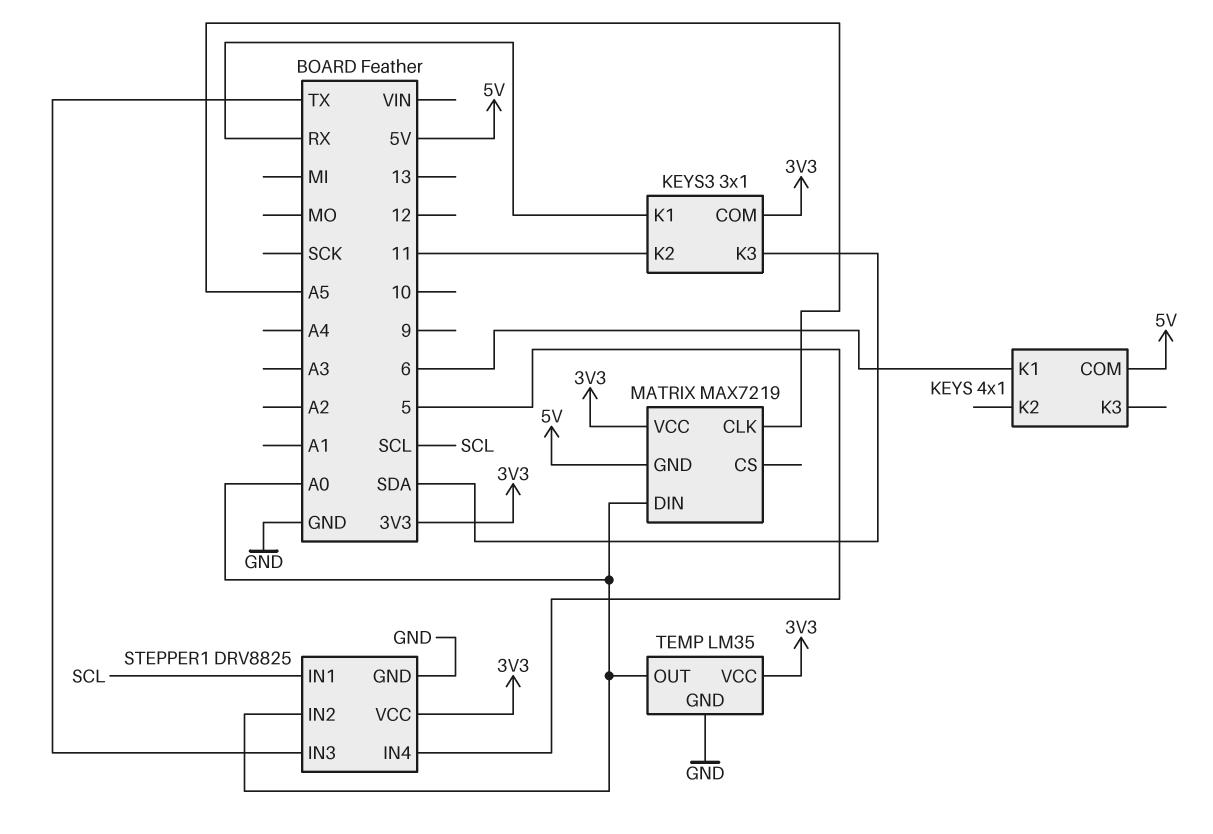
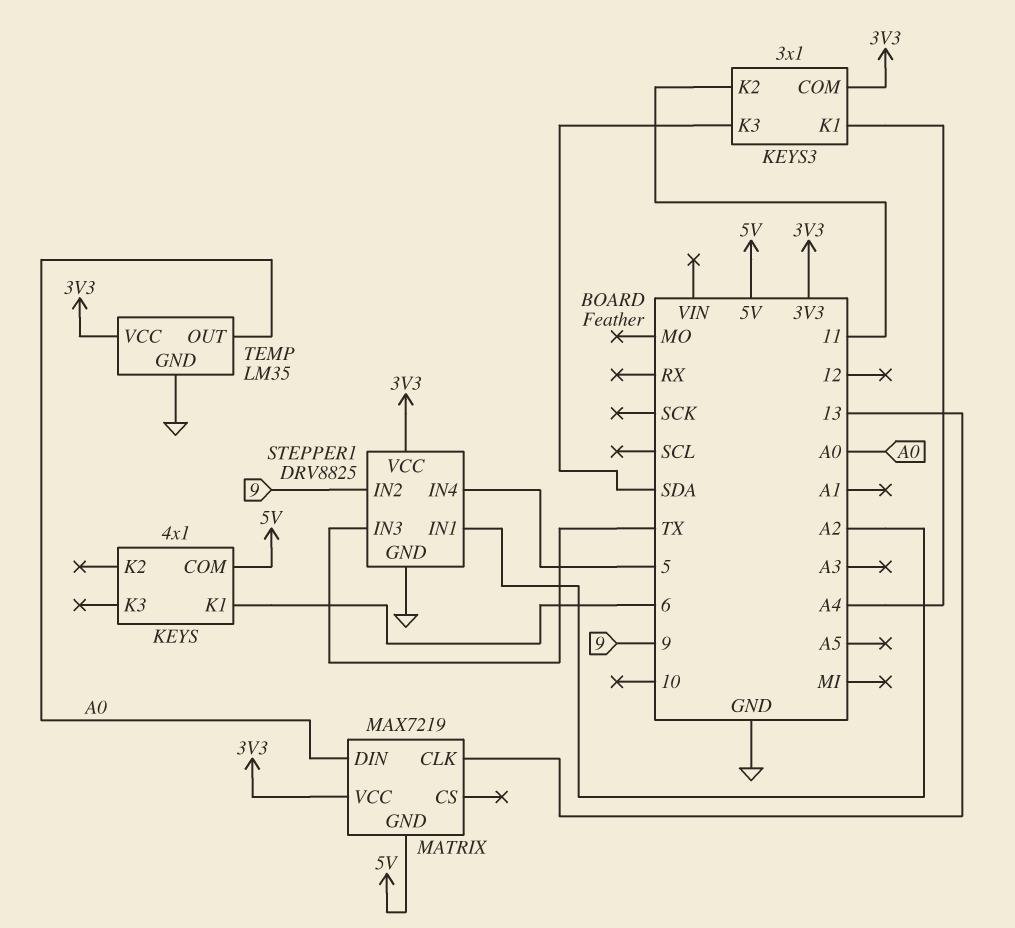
KEYS3 pin K1: RX -> A4
MATRIX pin CLK: A5 -> 13
STEPPER1 pin IN1: SCL -> A2
STEPPER1 pin IN2: A0 -> 9

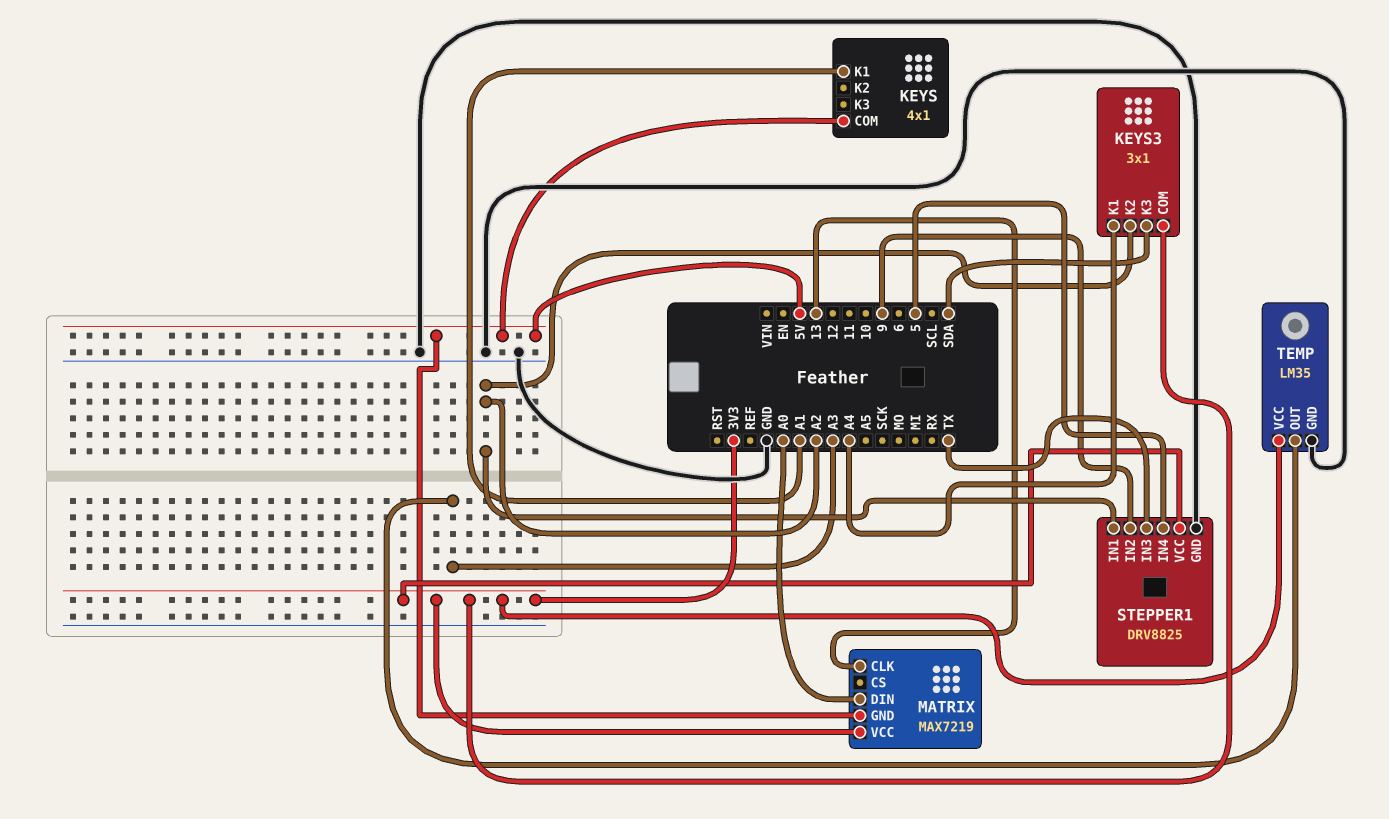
KEYS pin K1: 6 -> A1
KEYS3 pin K2: 11 -> A2
TEMP pin OUT: A0 -> A3

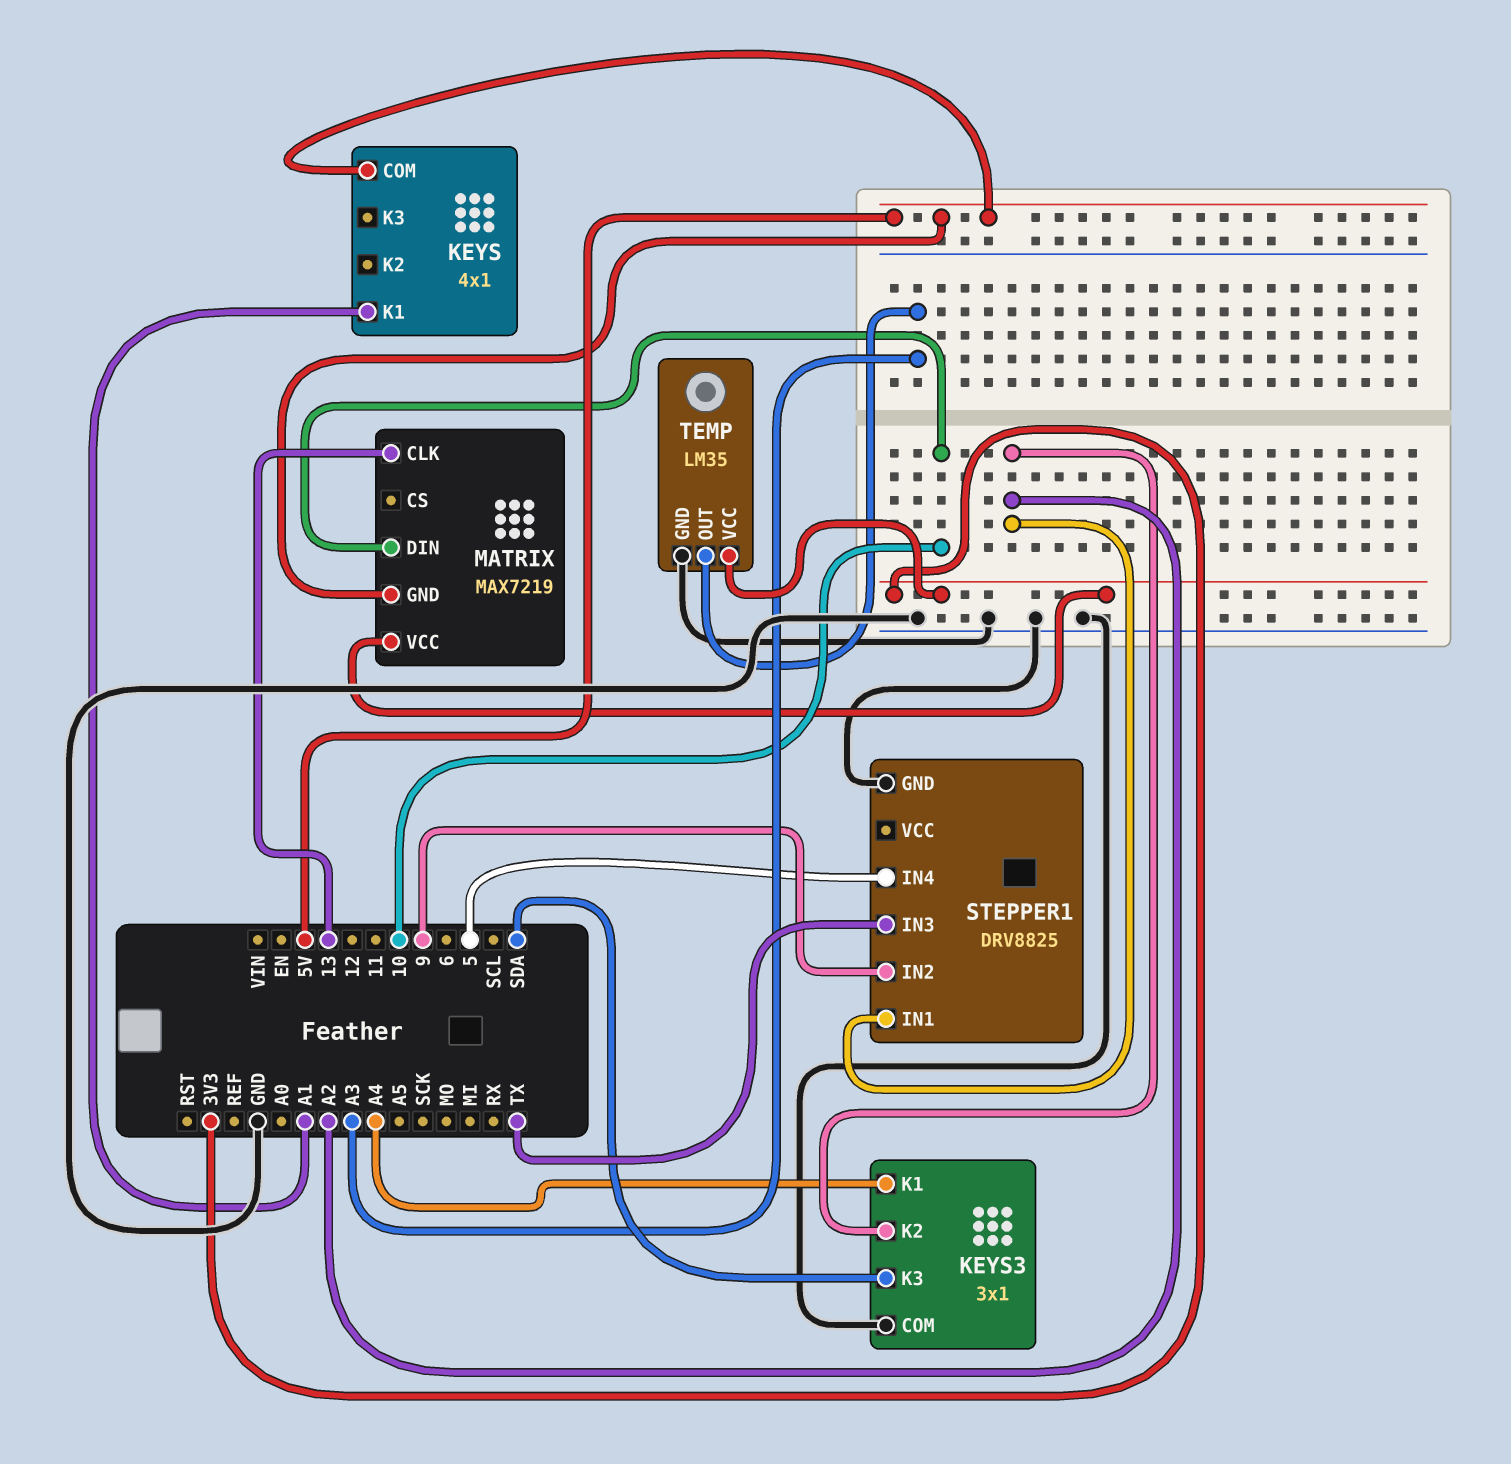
KEYS3 pin COM: 3V3 -> GND
MATRIX pin DIN: A0 -> 10
STEPPER1 pin VCC: 3V3 -> none

